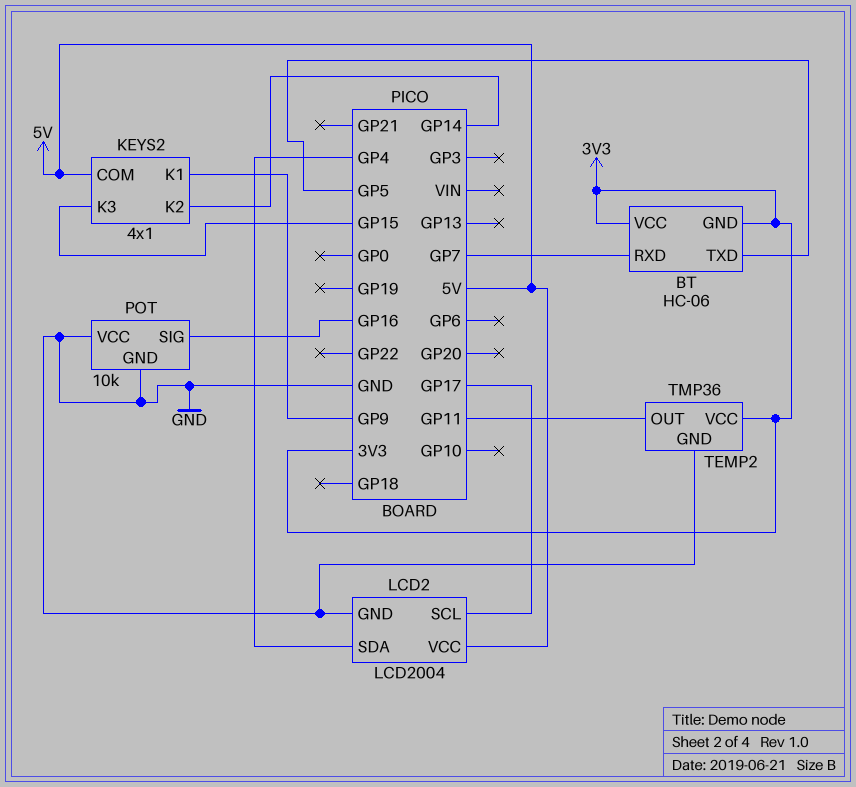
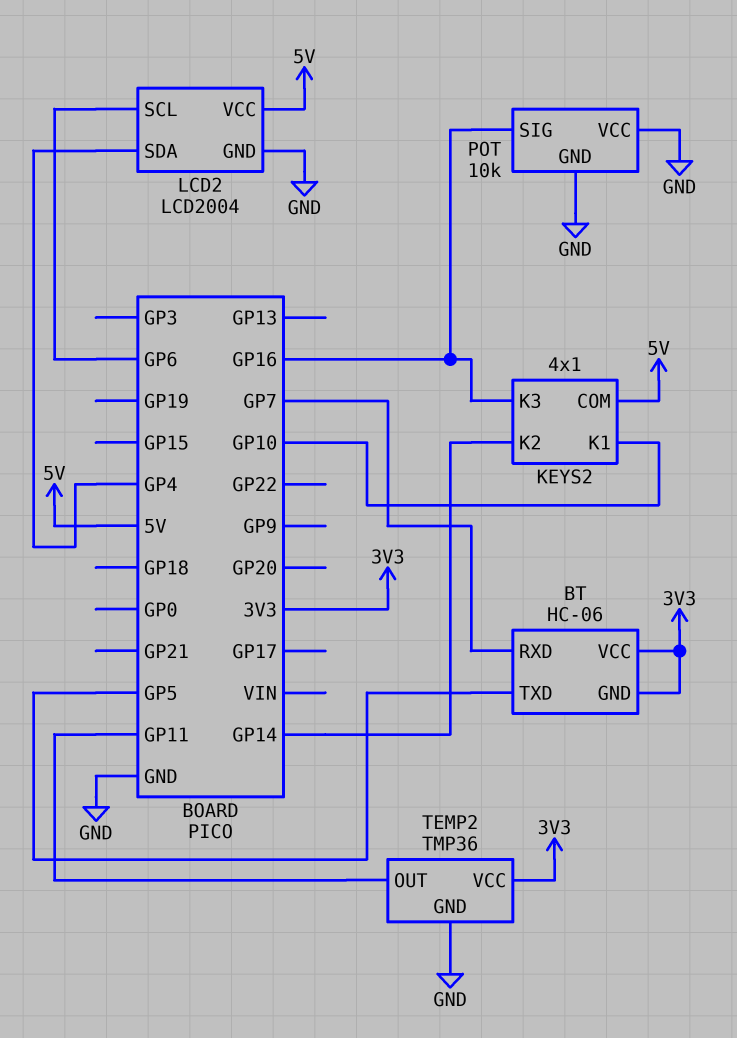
KEYS2 pin K1: GP9 -> GP10
KEYS2 pin K3: GP15 -> GP16
LCD2 pin SCL: GP17 -> GP6

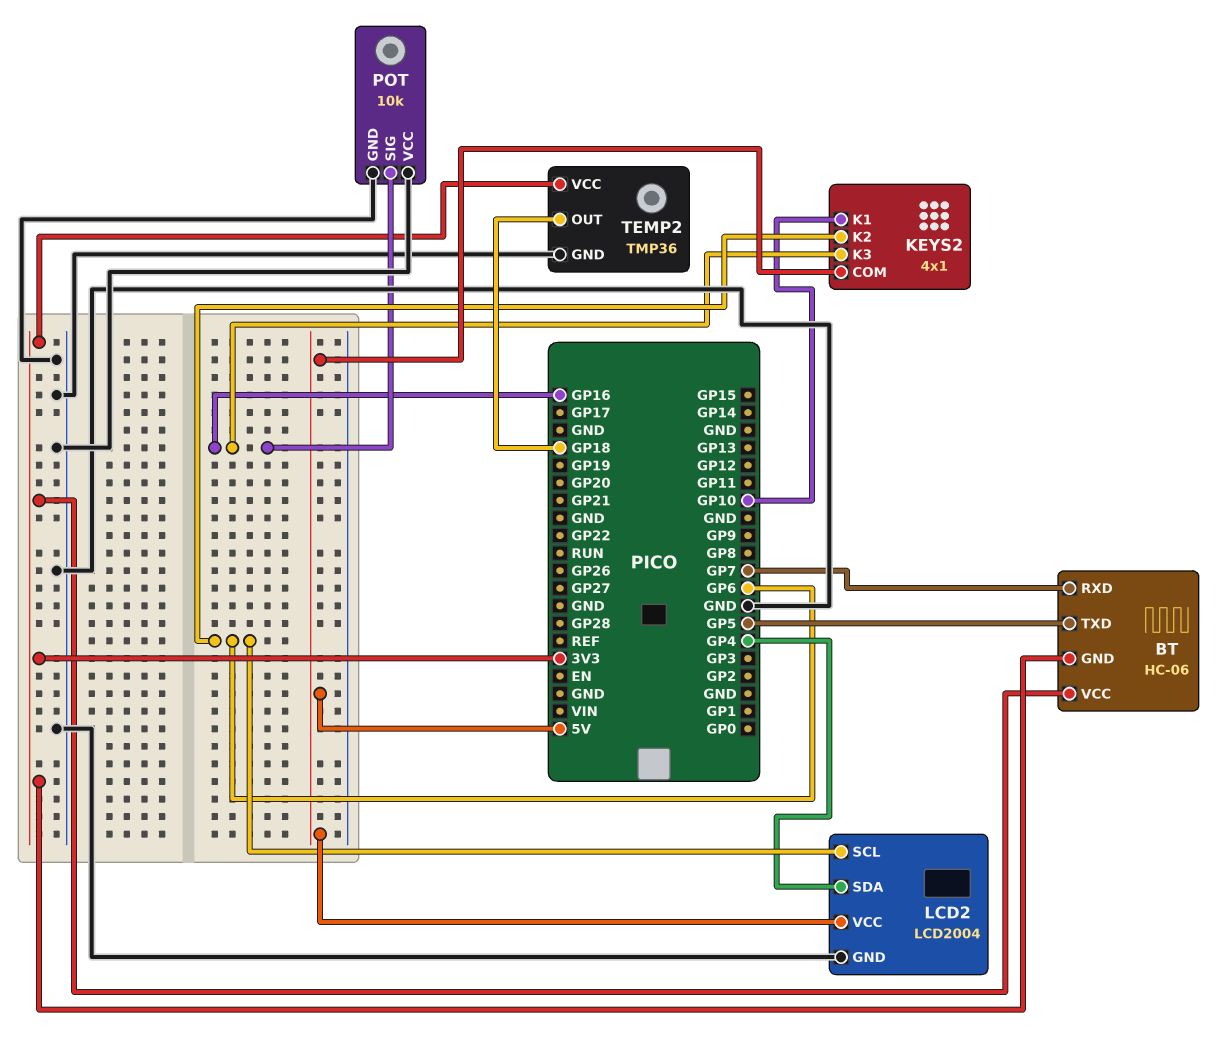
KEYS2 pin K2: GP14 -> GP6
TEMP2 pin OUT: GP11 -> GP18

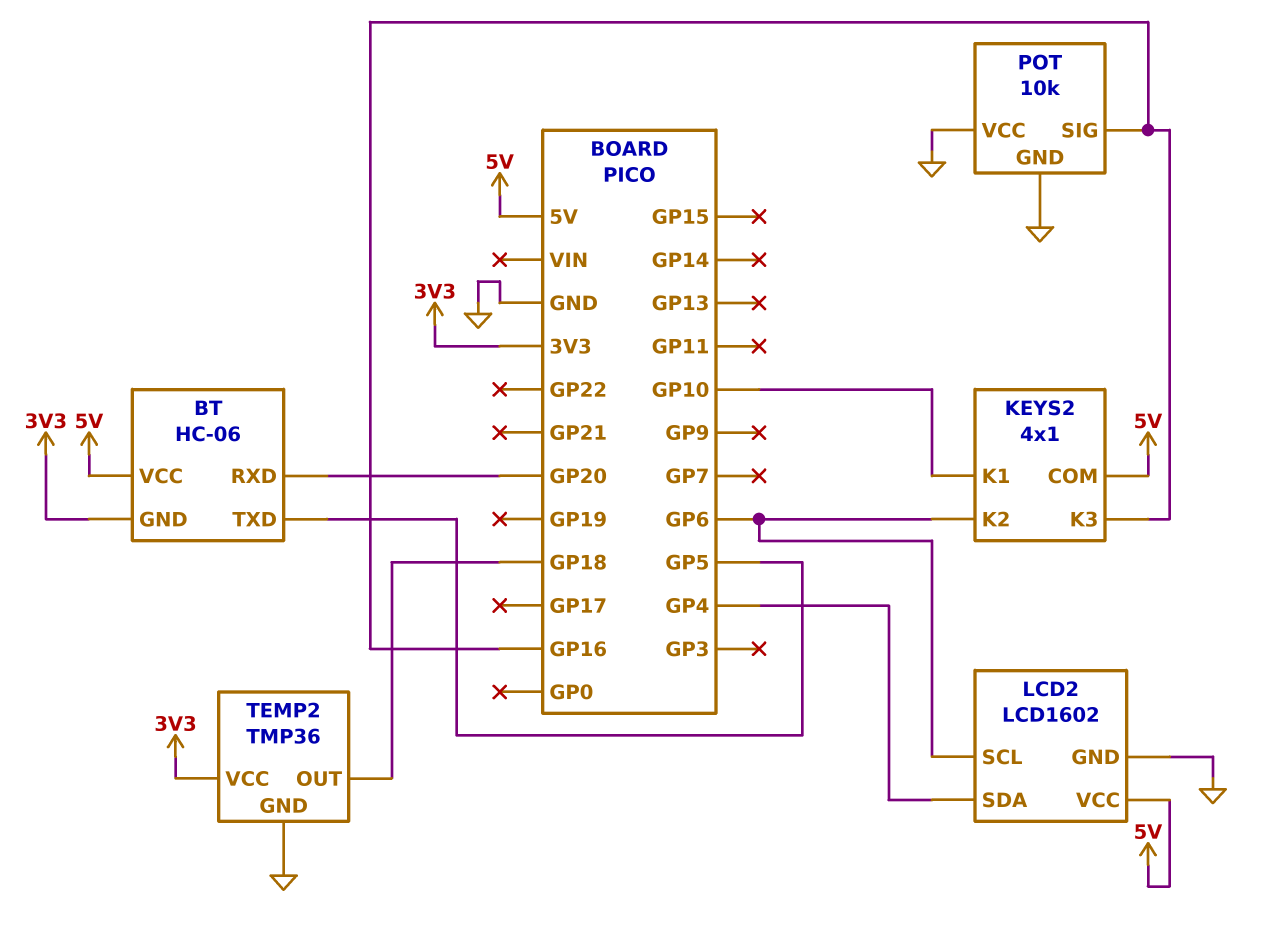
BT pin RXD: GP7 -> GP20
BT pin VCC: 3V3 -> 5V
LCD2: LCD2004 -> LCD1602

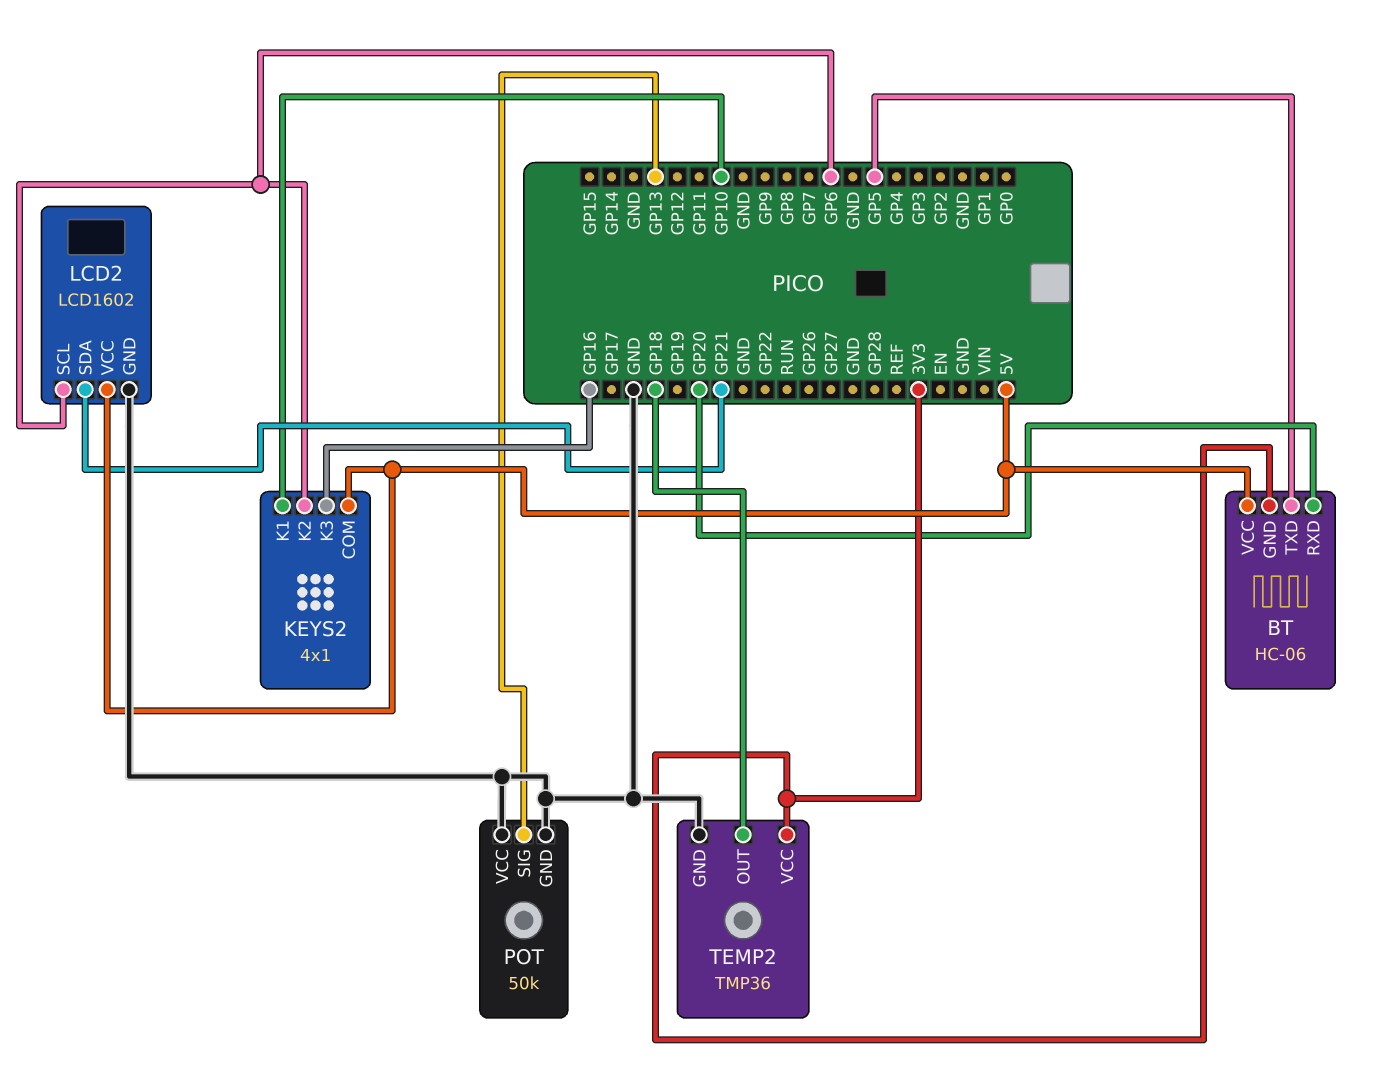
LCD2 pin SDA: GP4 -> GP21
POT: 10k -> 50k
POT pin SIG: GP16 -> GP13

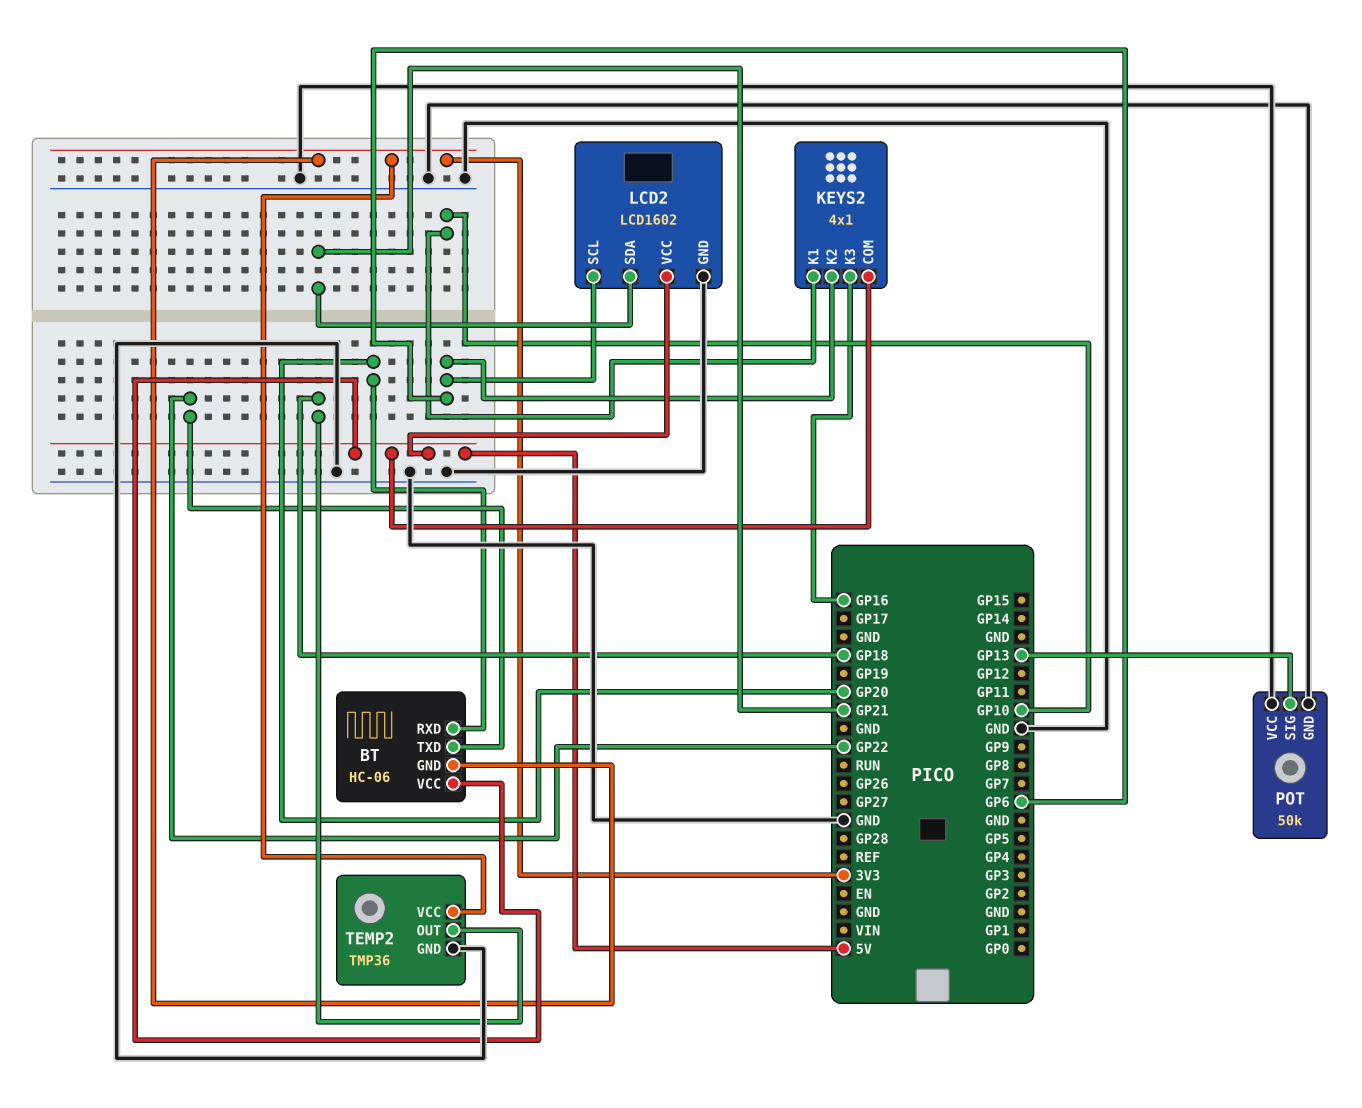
BT pin TXD: GP5 -> GP22

